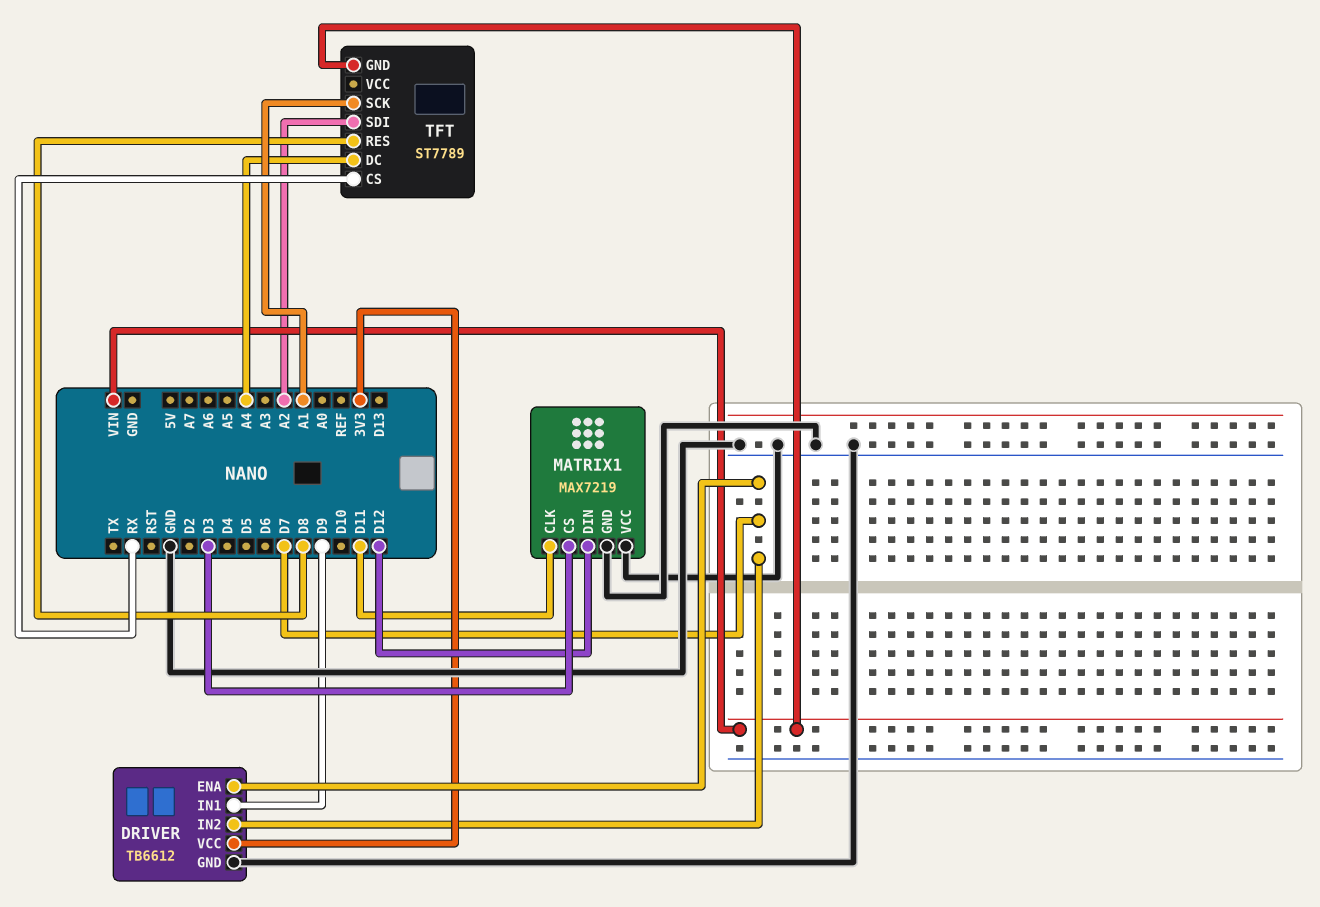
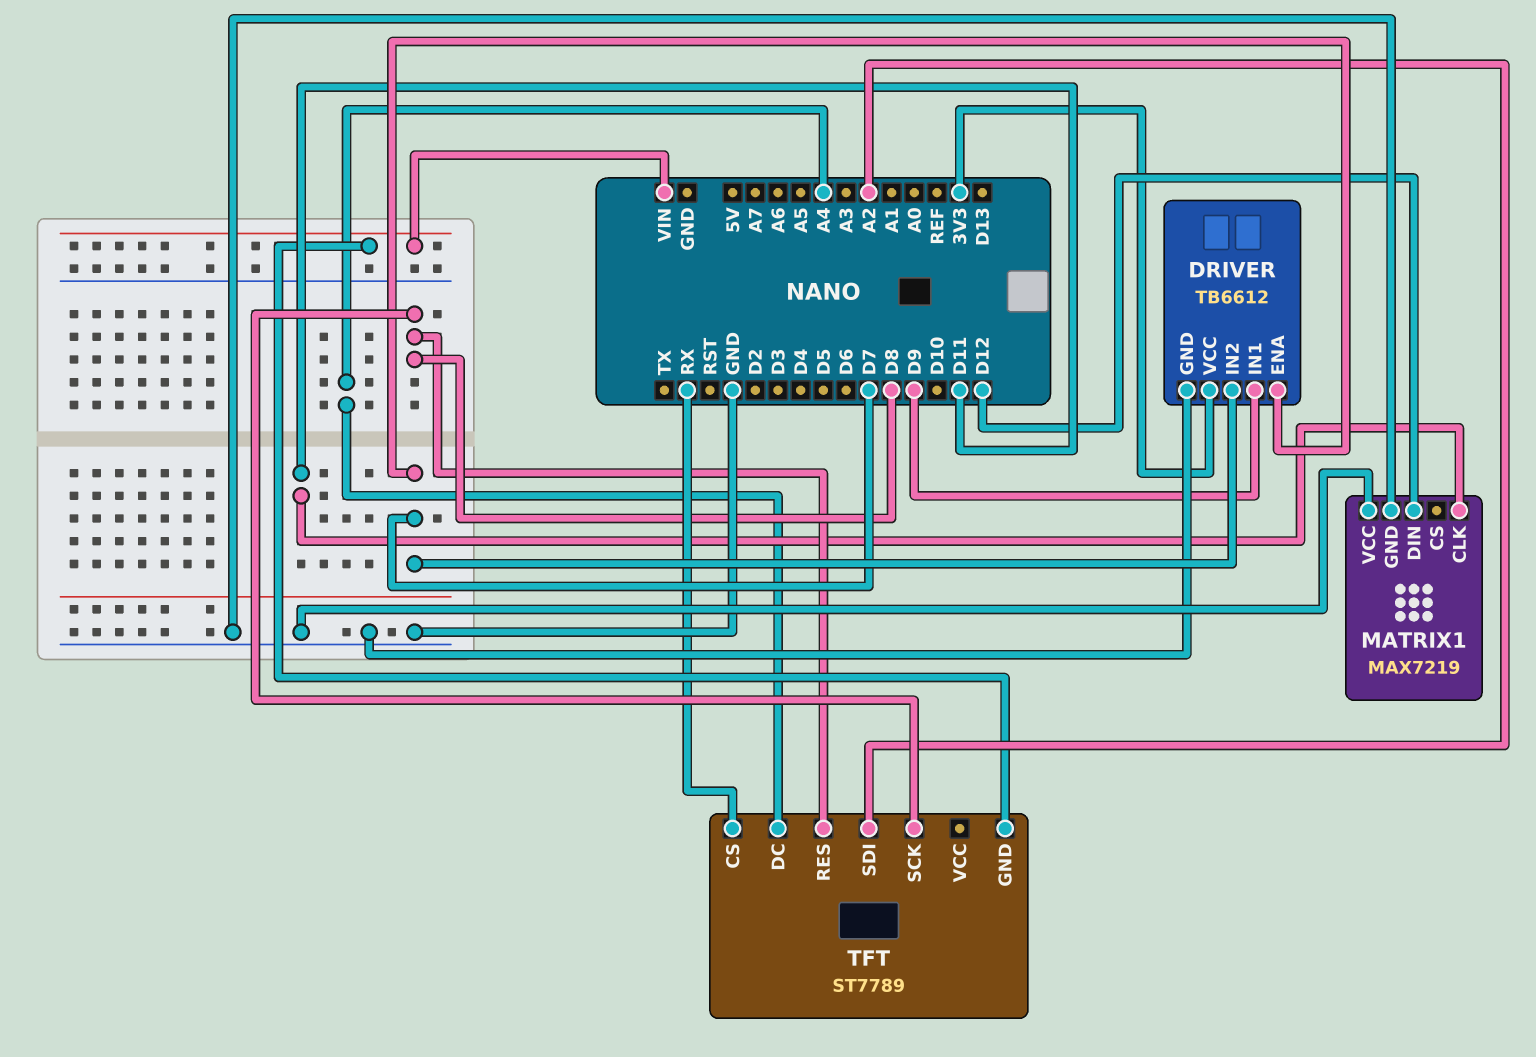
MATRIX1 pin CS: D3 -> none
TFT pin SCK: A1 -> D8

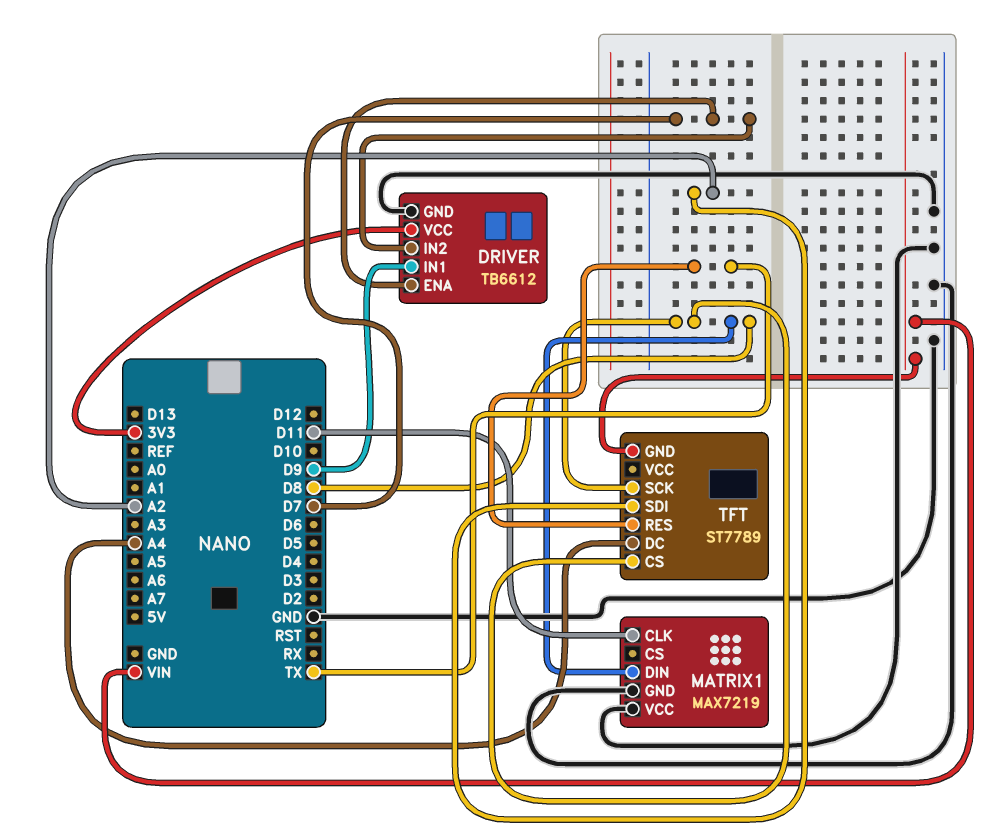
MATRIX1 pin DIN: D12 -> D8
TFT pin CS: RX -> D8
TFT pin RES: D8 -> TX

